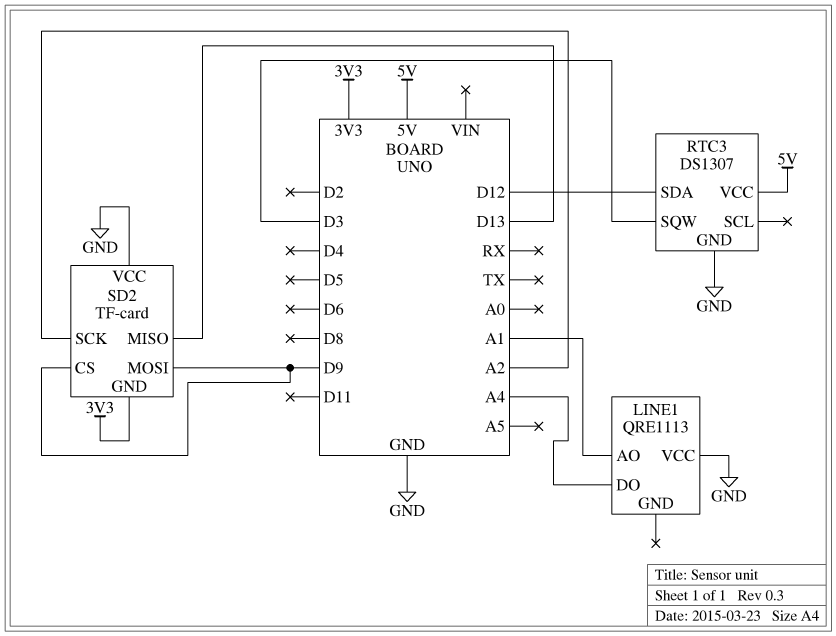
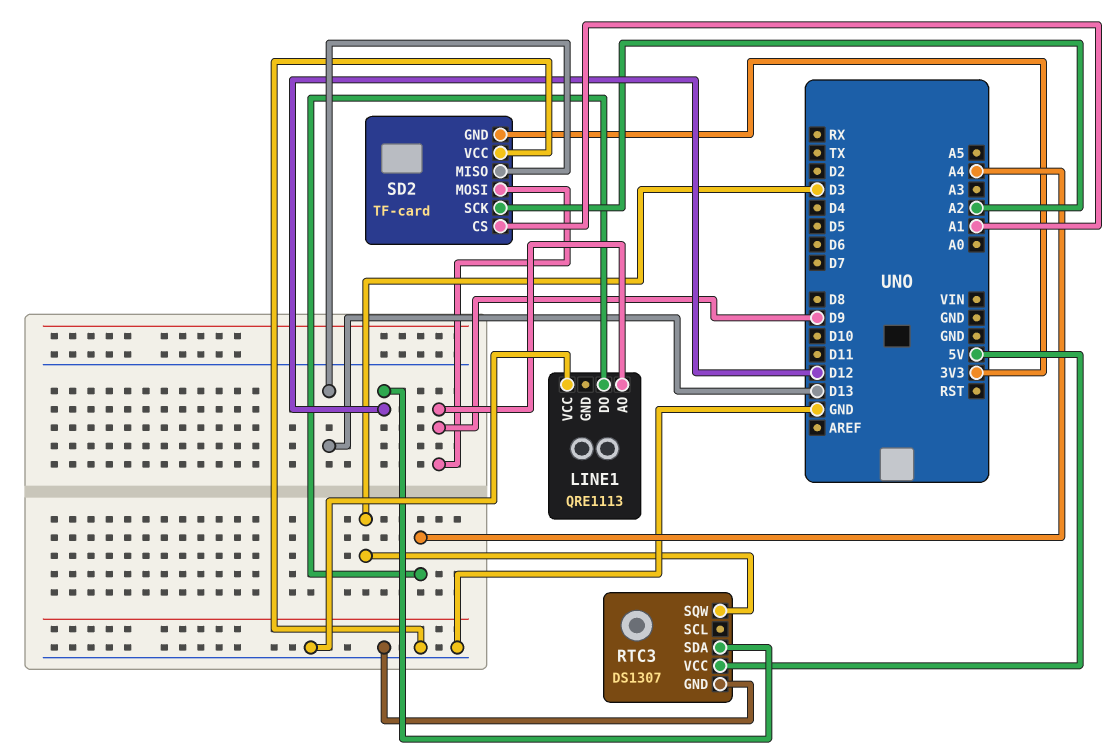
LINE1 pin AO: A1 -> D9
SD2 pin CS: D9 -> A1

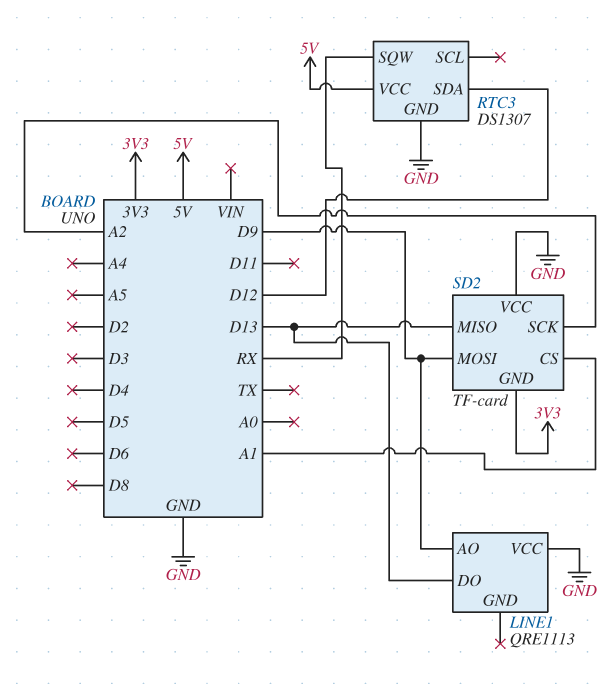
LINE1 pin DO: A4 -> D13
RTC3 pin SQW: D3 -> RX

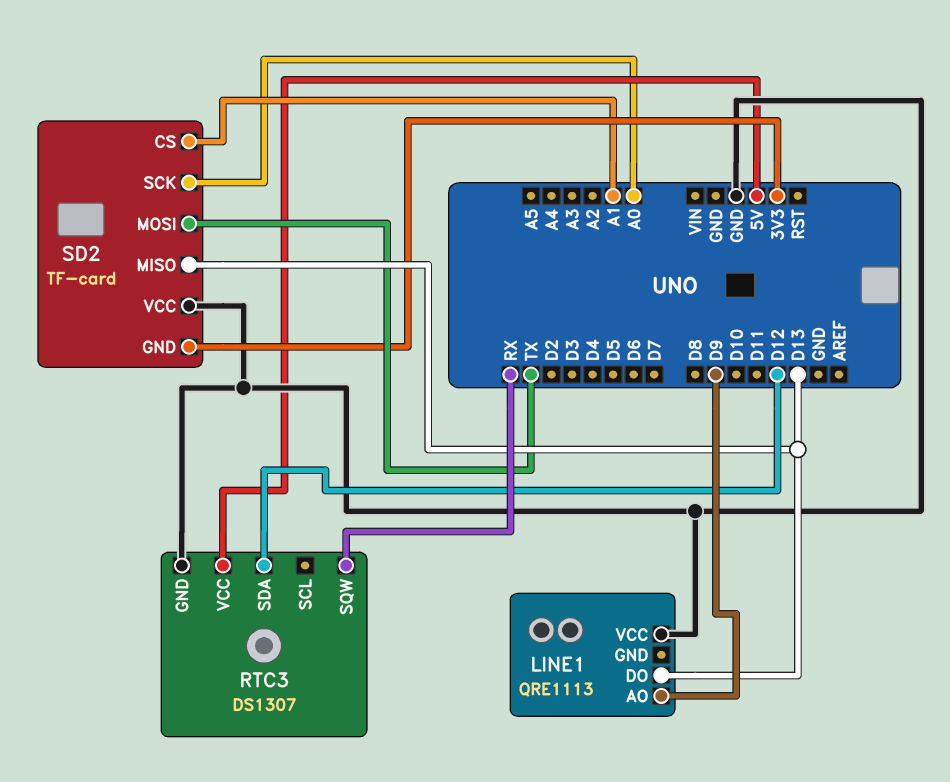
SD2 pin MOSI: D9 -> TX
SD2 pin SCK: A2 -> A0

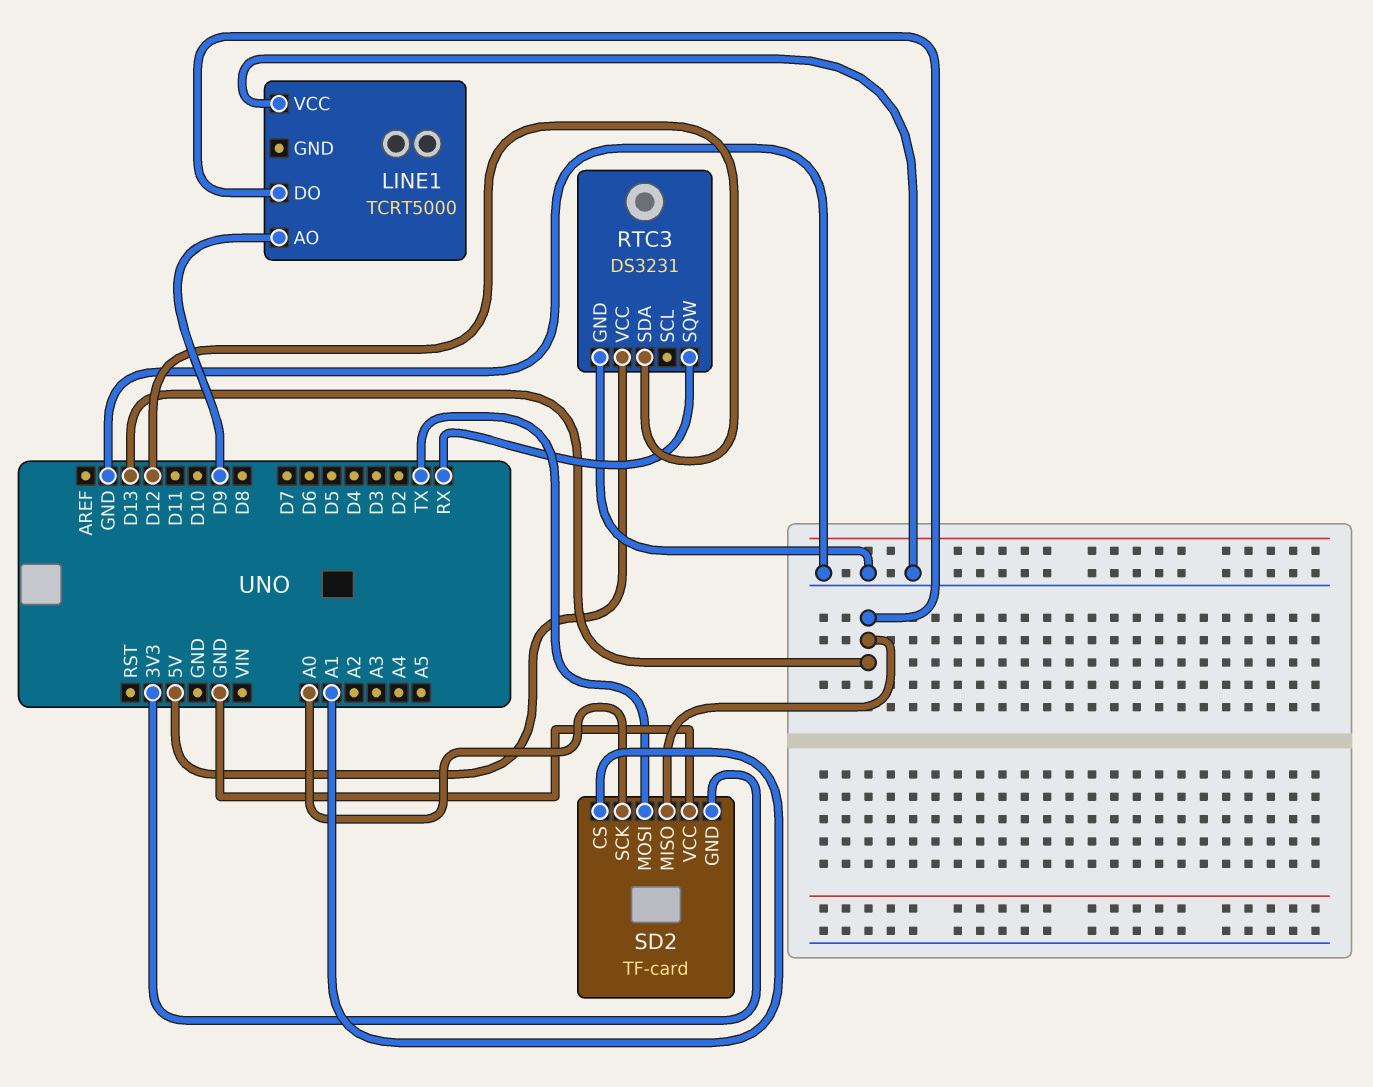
LINE1: QRE1113 -> TCRT5000
RTC3: DS1307 -> DS3231

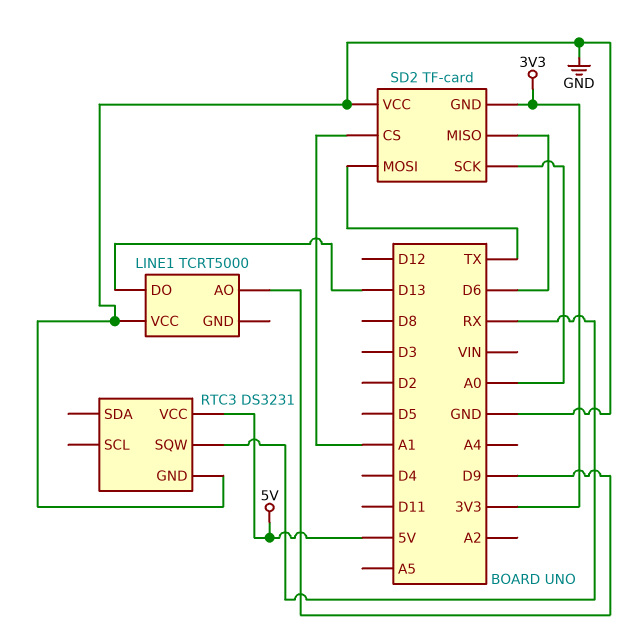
RTC3 pin SDA: D12 -> none
SD2 pin MISO: D13 -> D6

